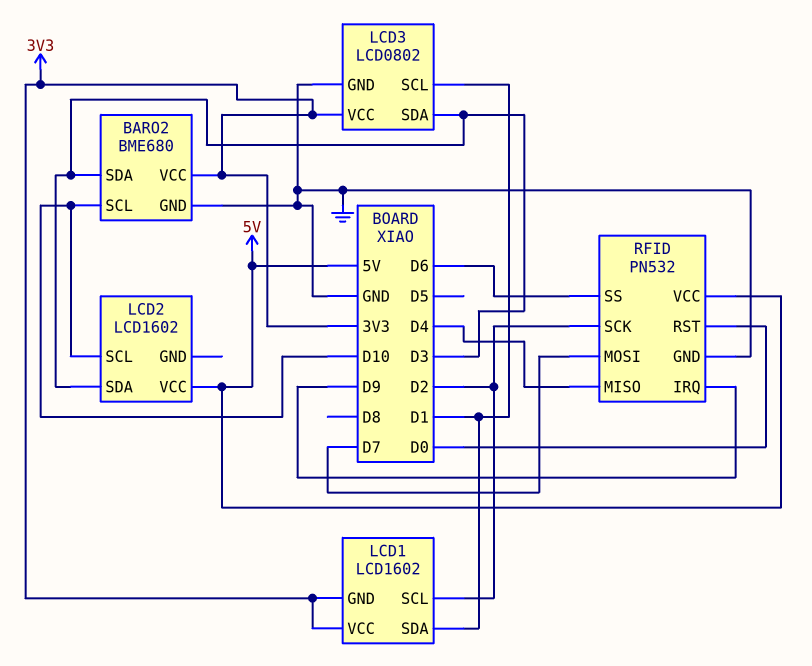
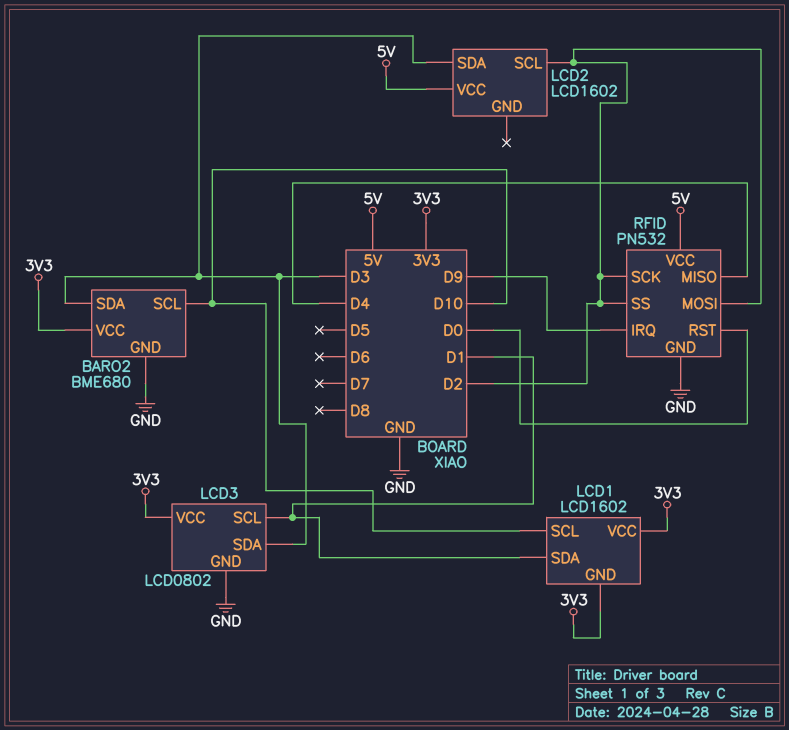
LCD1 pin SCL: D2 -> D10
LCD2 pin SCL: D10 -> D2
RFID pin MOSI: D7 -> D2
RFID pin SS: D6 -> D2

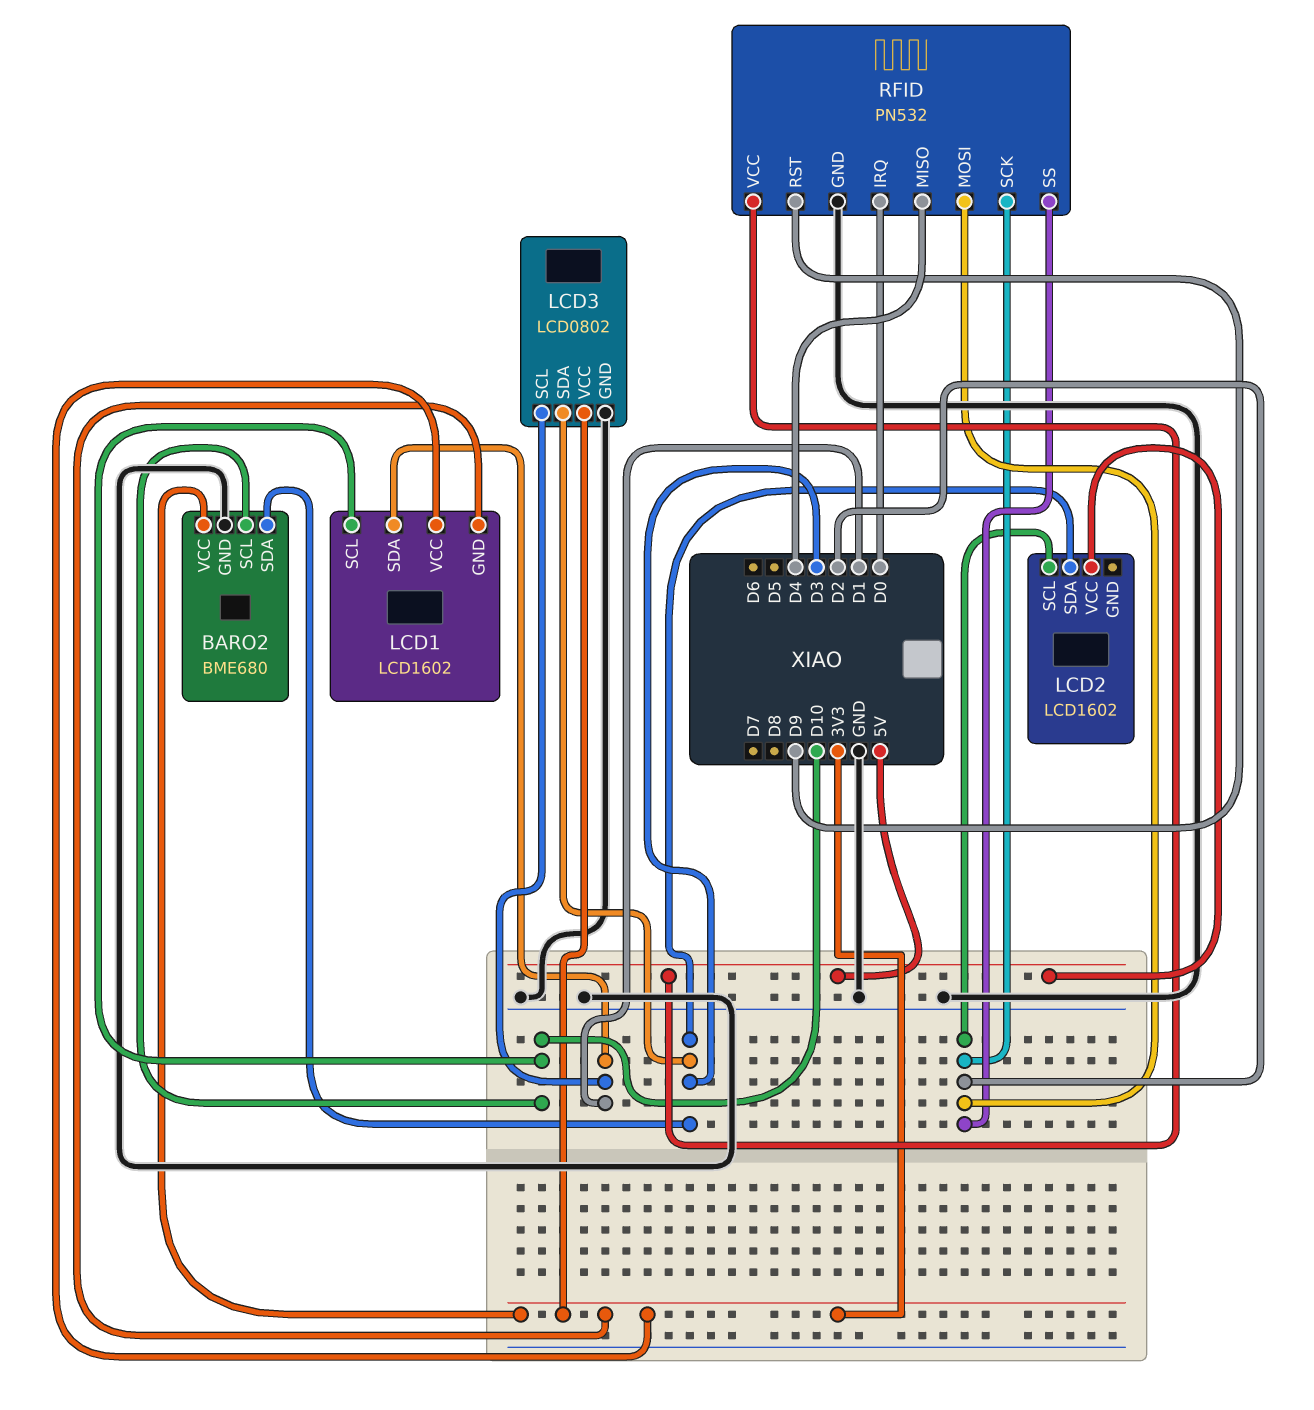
RFID pin IRQ: D9 -> D0
RFID pin RST: D0 -> D9

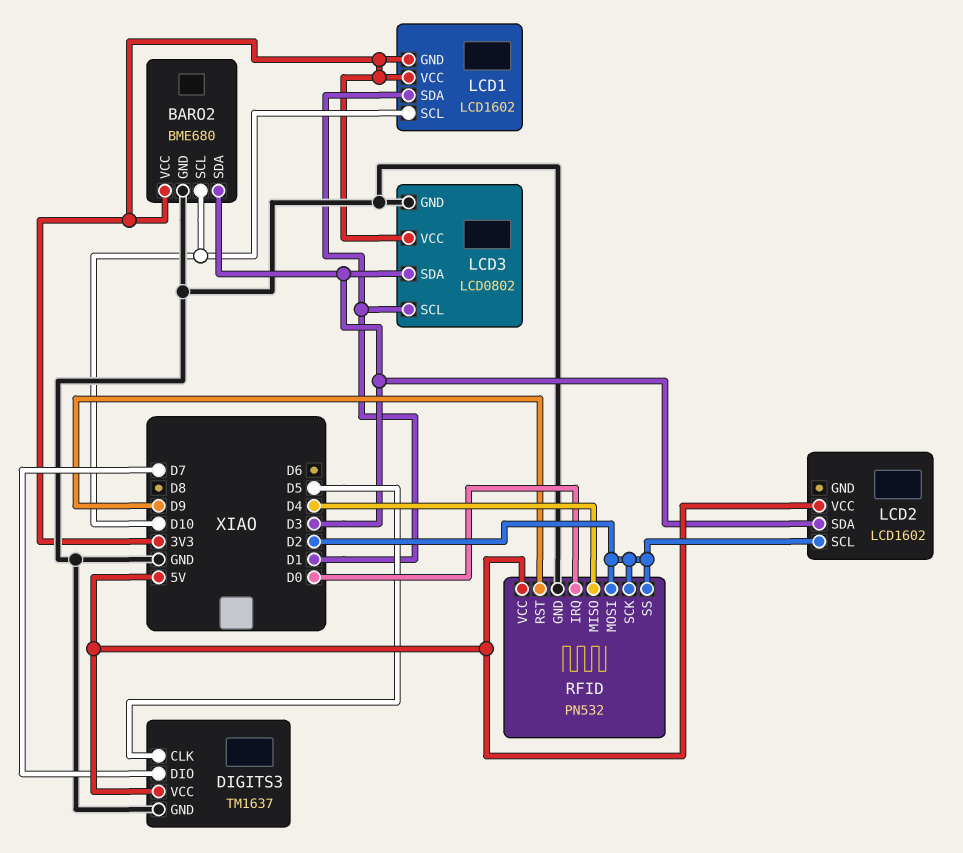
DIGITS3: none -> TM1637
DIGITS3 pin CLK: none -> D5
DIGITS3 pin DIO: none -> D7
DIGITS3 pin GND: none -> GND
DIGITS3 pin VCC: none -> 5V

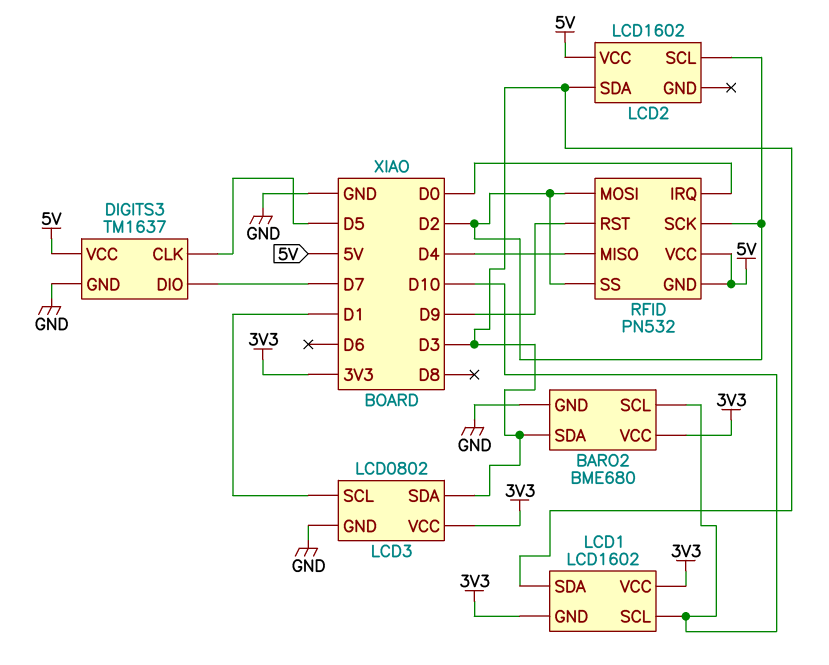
LCD1 pin SDA: D1 -> D3
RFID pin GND: GND -> 5V

